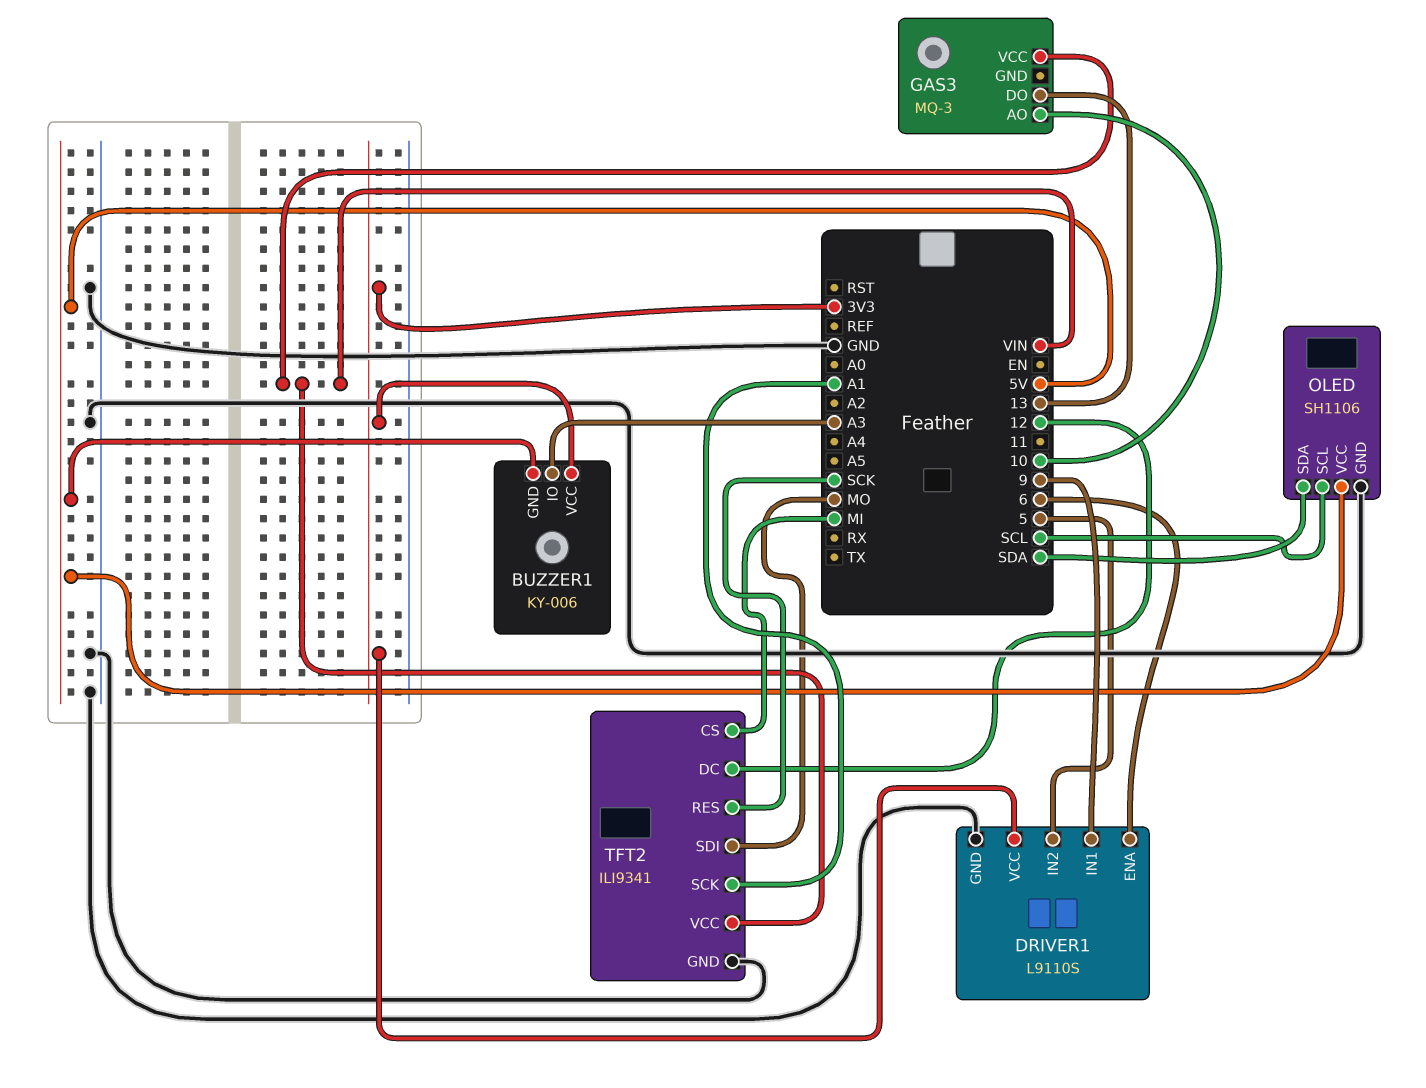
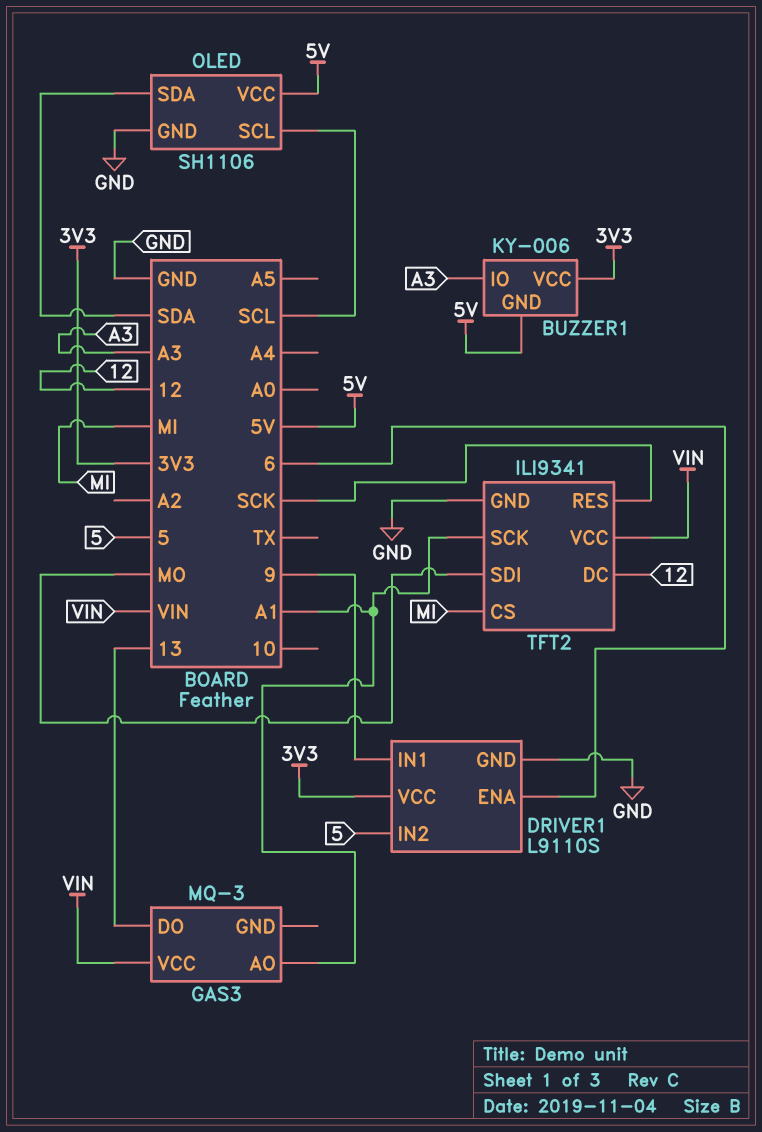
GAS3 pin AO: 10 -> A1

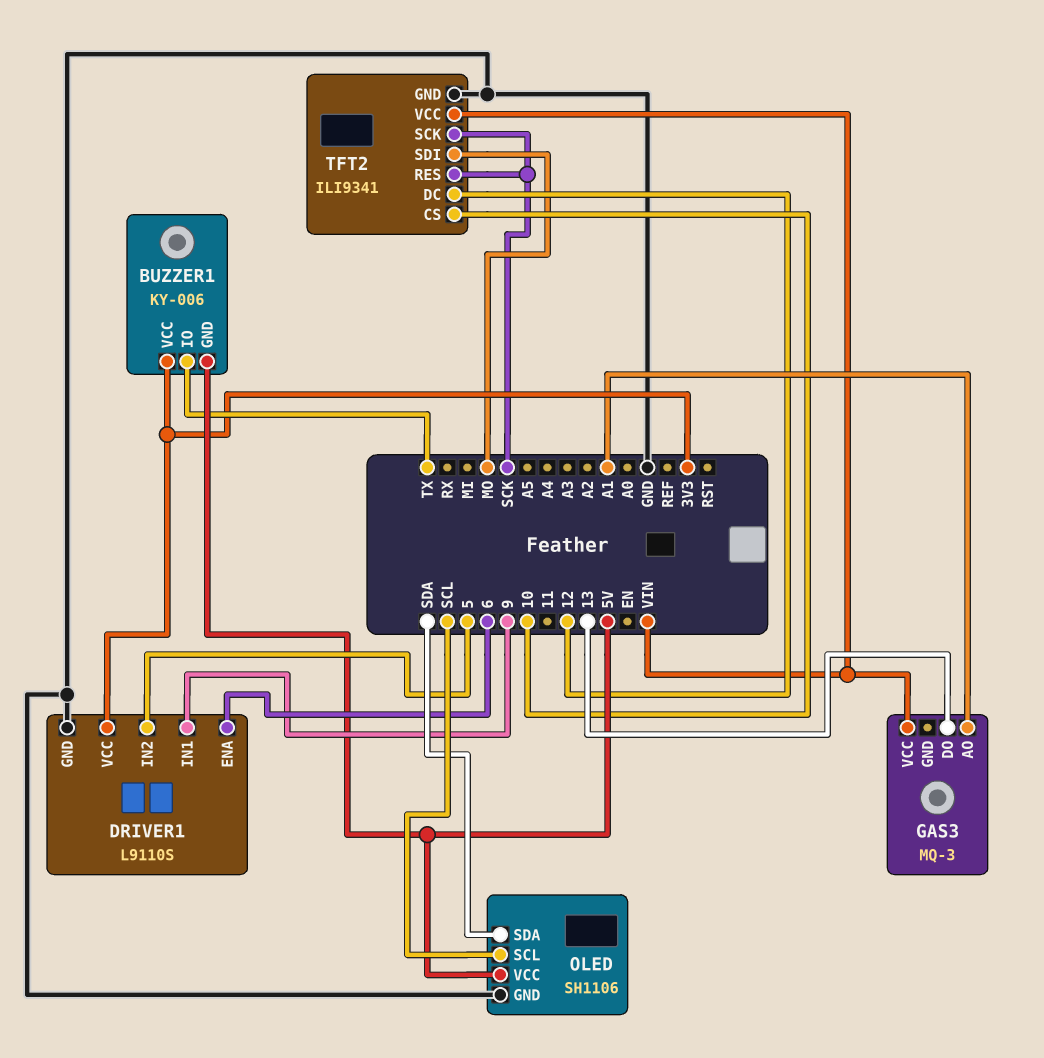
BUZZER1 pin IO: A3 -> TX
TFT2 pin CS: MI -> 10
TFT2 pin SCK: A1 -> SCK

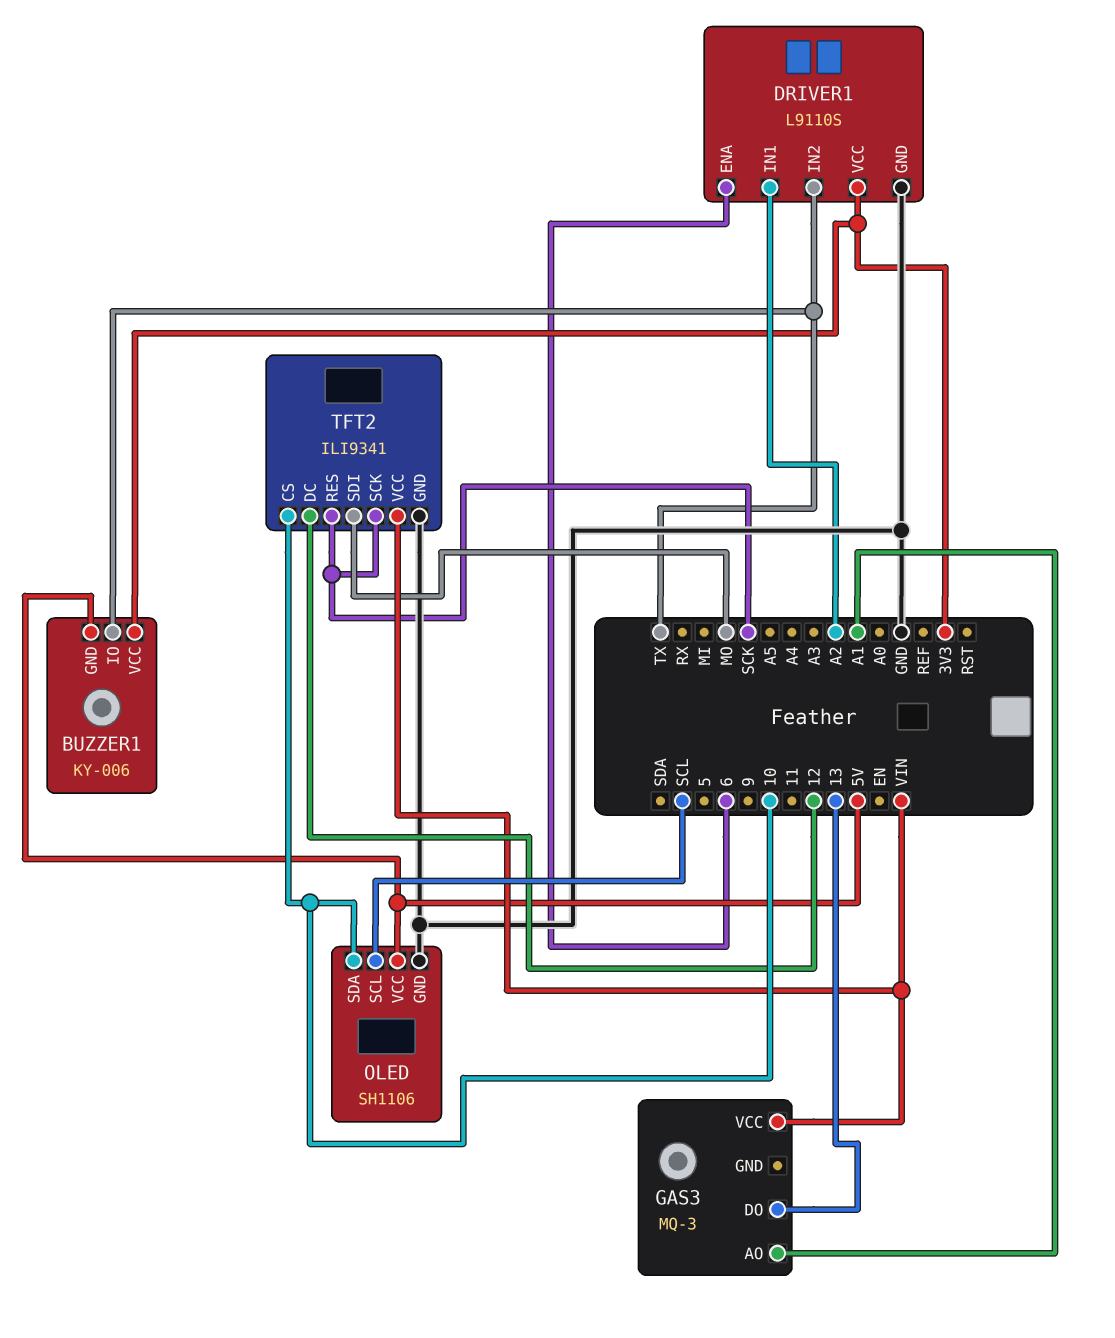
DRIVER1 pin IN1: 9 -> A2
DRIVER1 pin IN2: 5 -> TX
OLED pin SDA: SDA -> 10

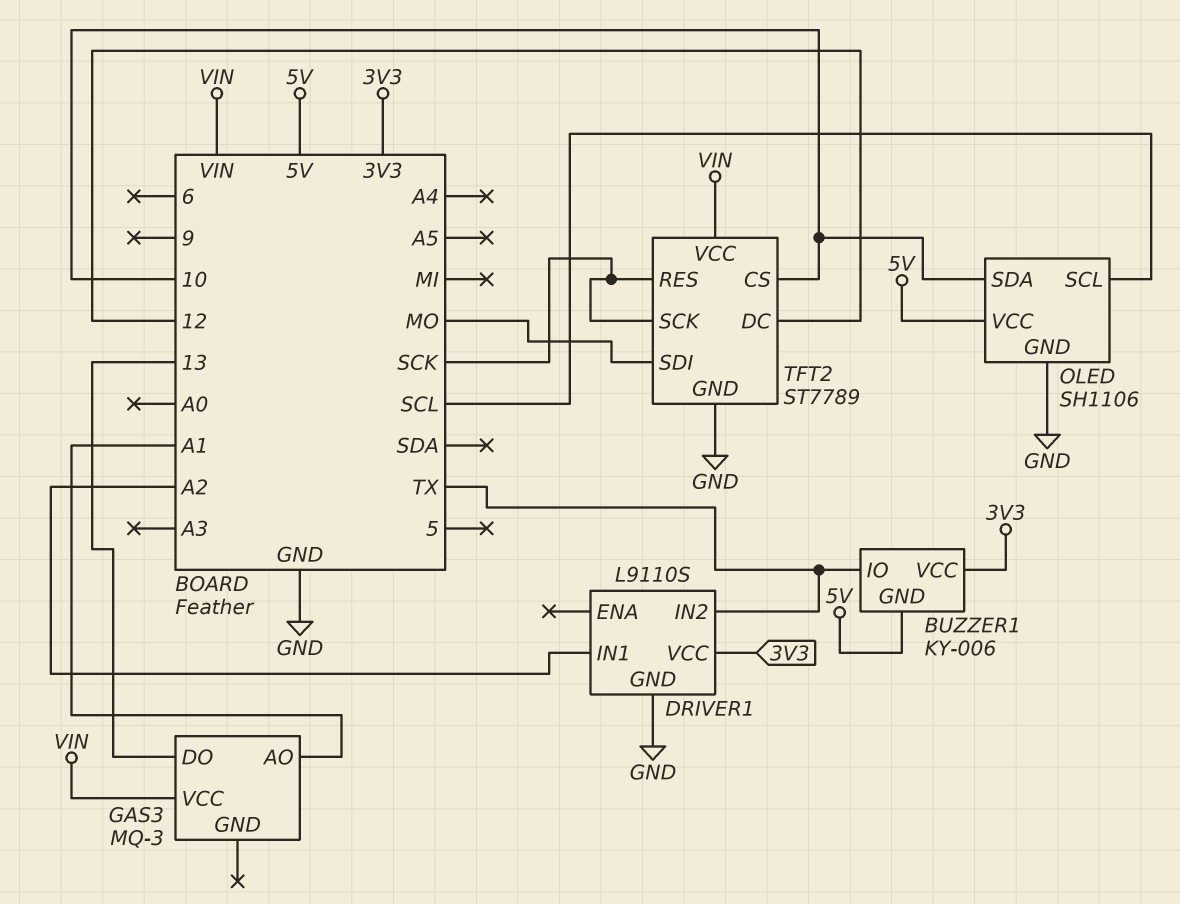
DRIVER1 pin ENA: 6 -> none
TFT2: ILI9341 -> ST7789

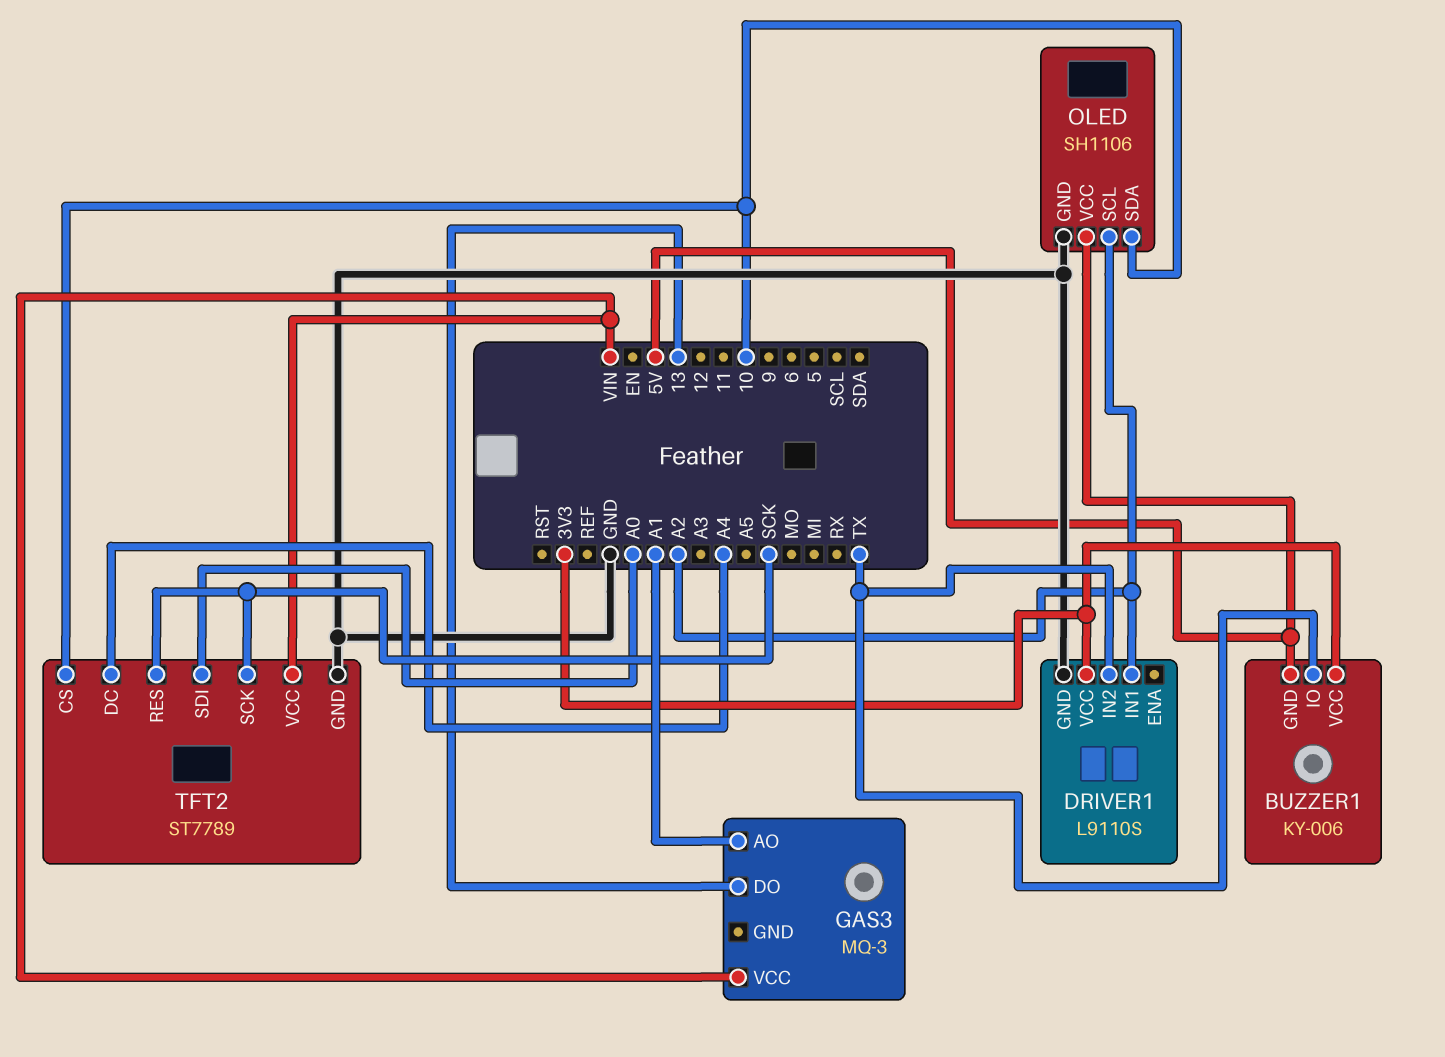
OLED pin SCL: SCL -> A2
TFT2 pin DC: 12 -> A4
TFT2 pin SDI: MO -> A0

